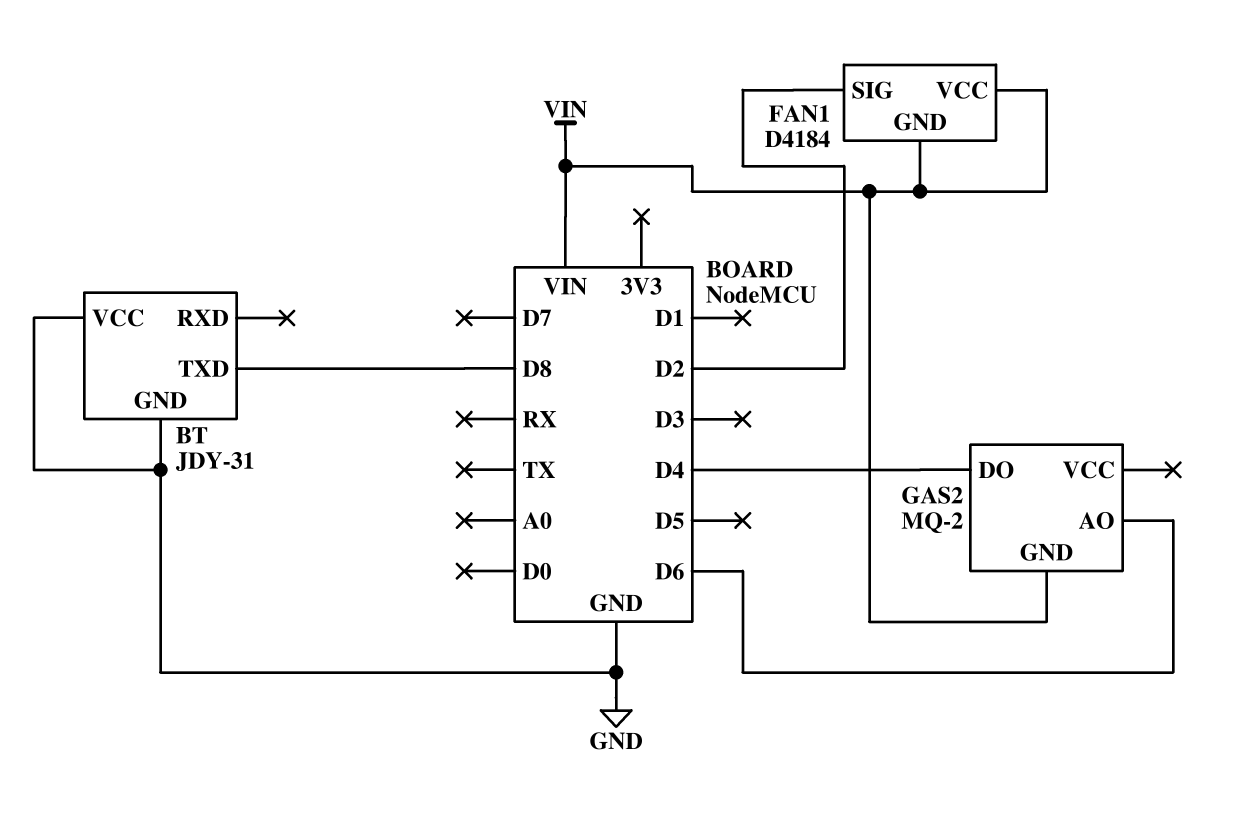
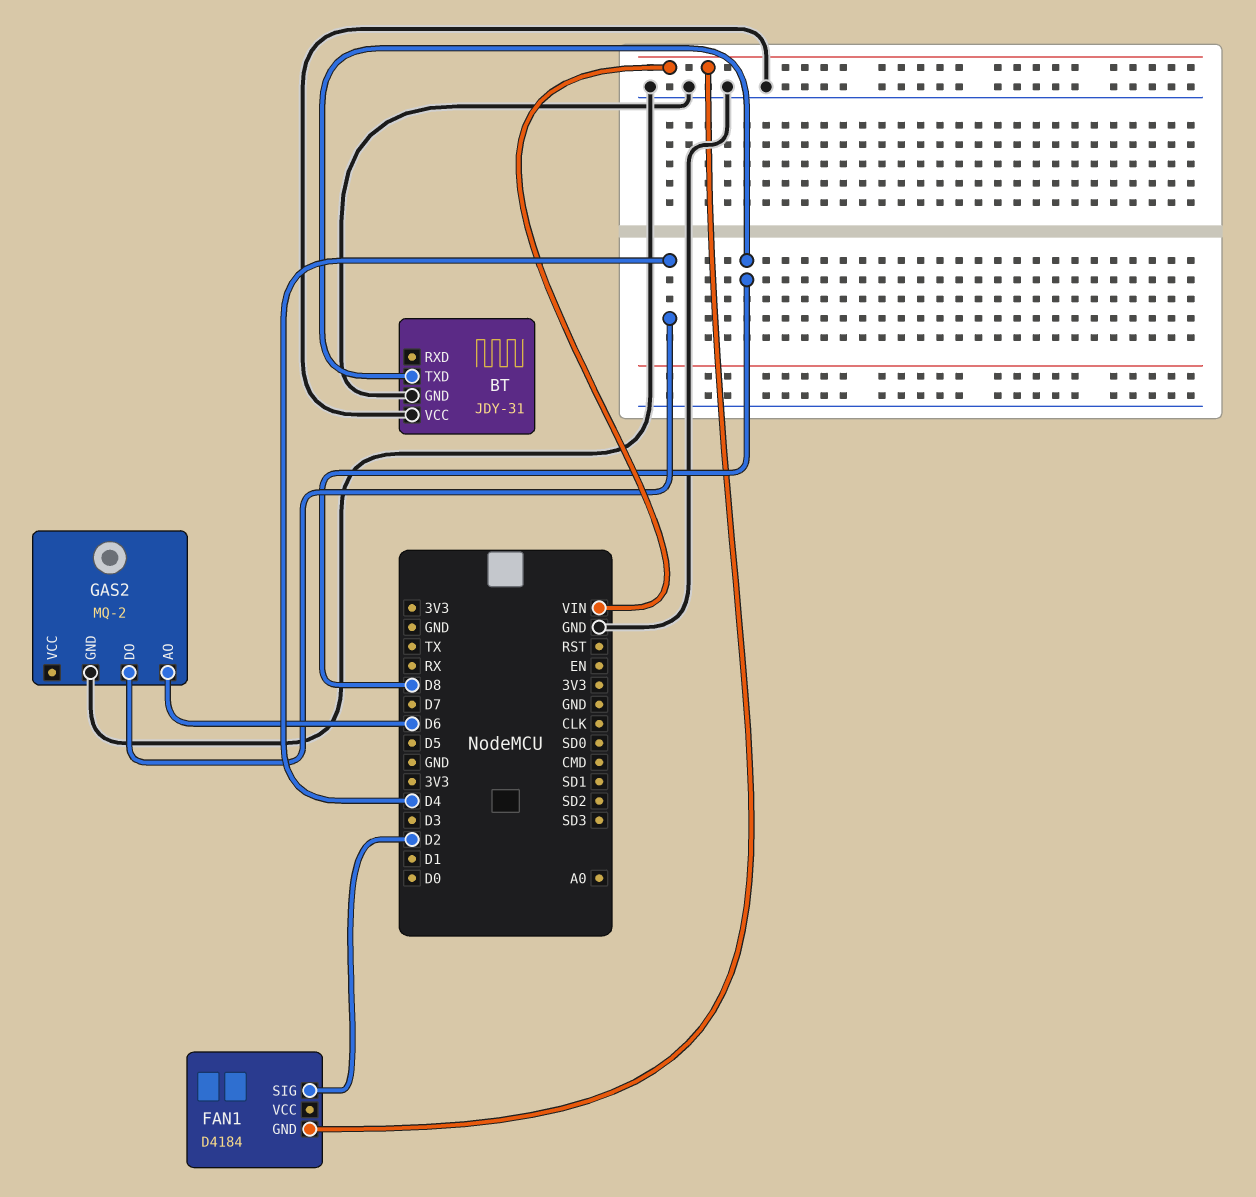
FAN1 pin VCC: VIN -> none
GAS2 pin GND: VIN -> GND

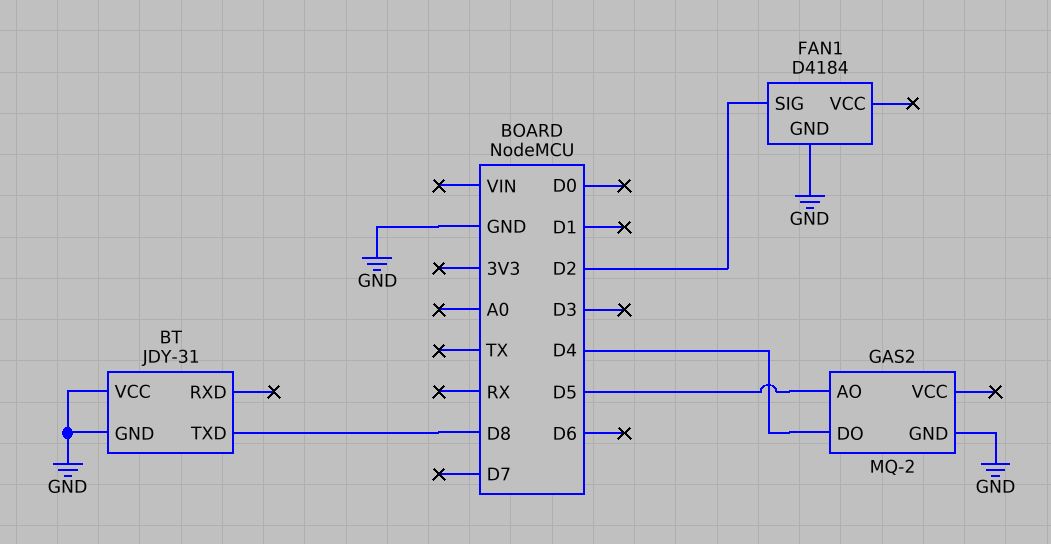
FAN1 pin GND: VIN -> GND
GAS2 pin AO: D6 -> D5

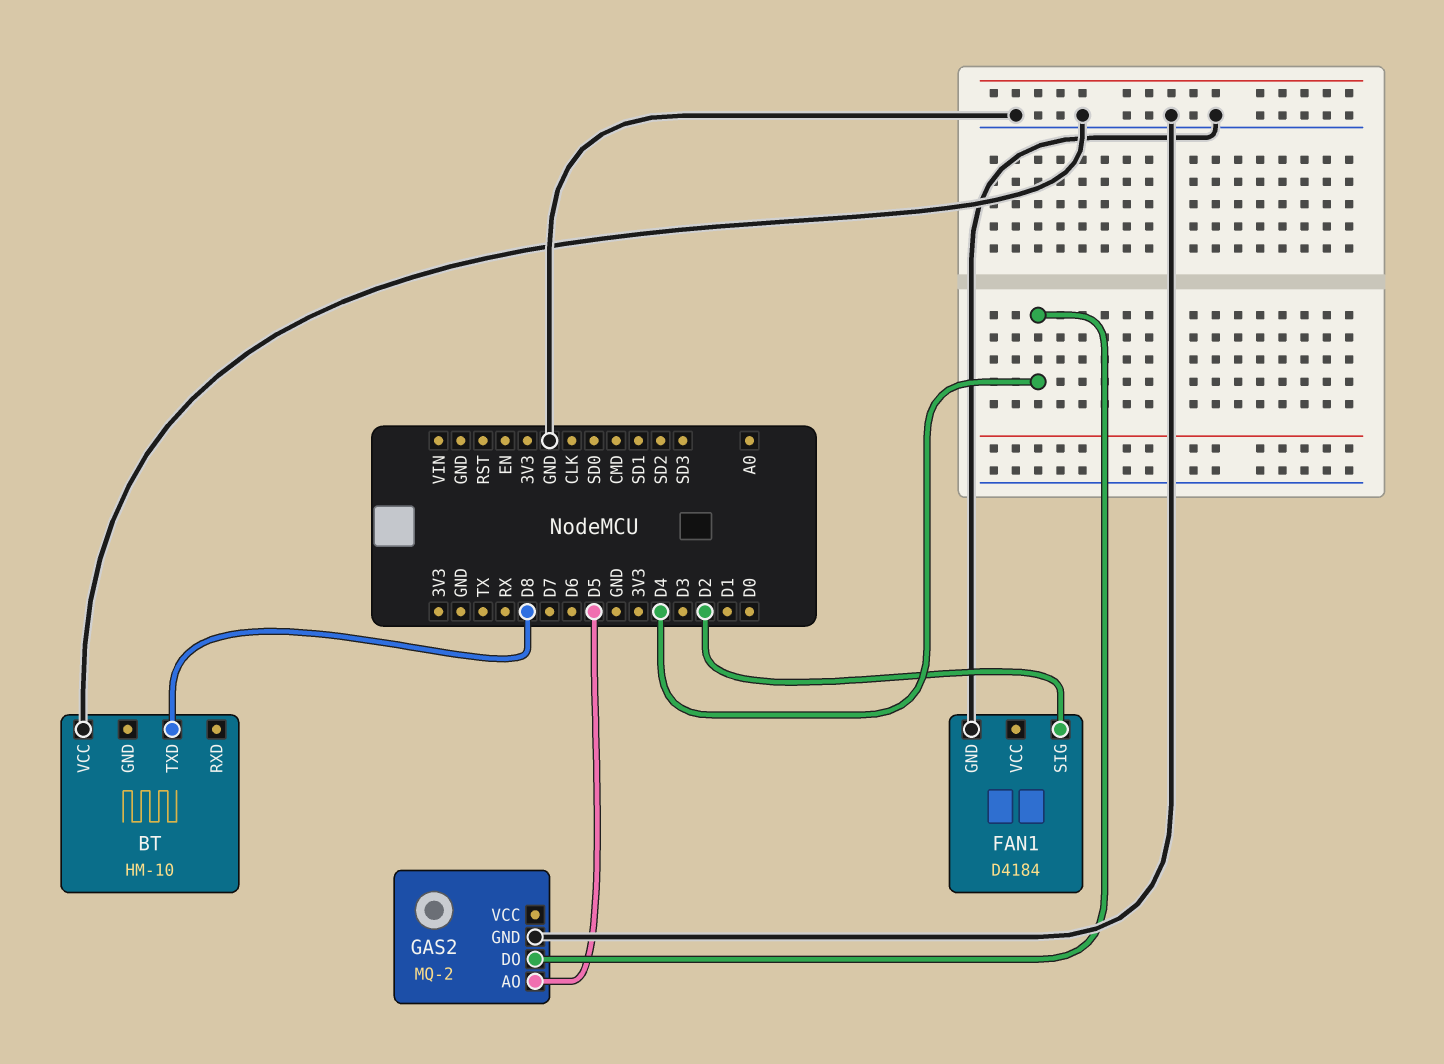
BT: JDY-31 -> HM-10
BT pin GND: GND -> none

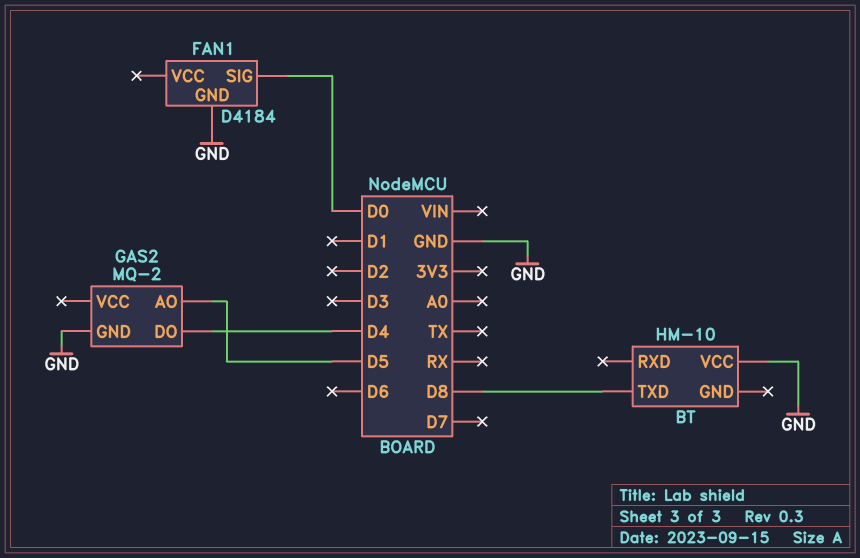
FAN1 pin SIG: D2 -> D0

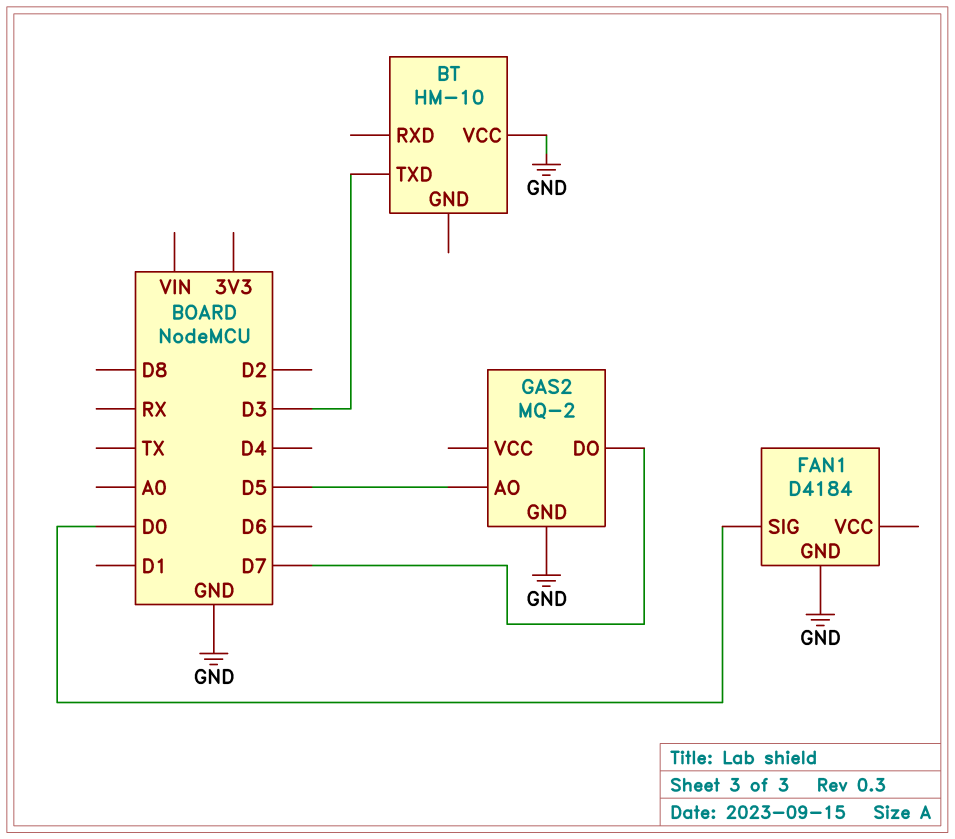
BT pin TXD: D8 -> D3
GAS2 pin DO: D4 -> D7

